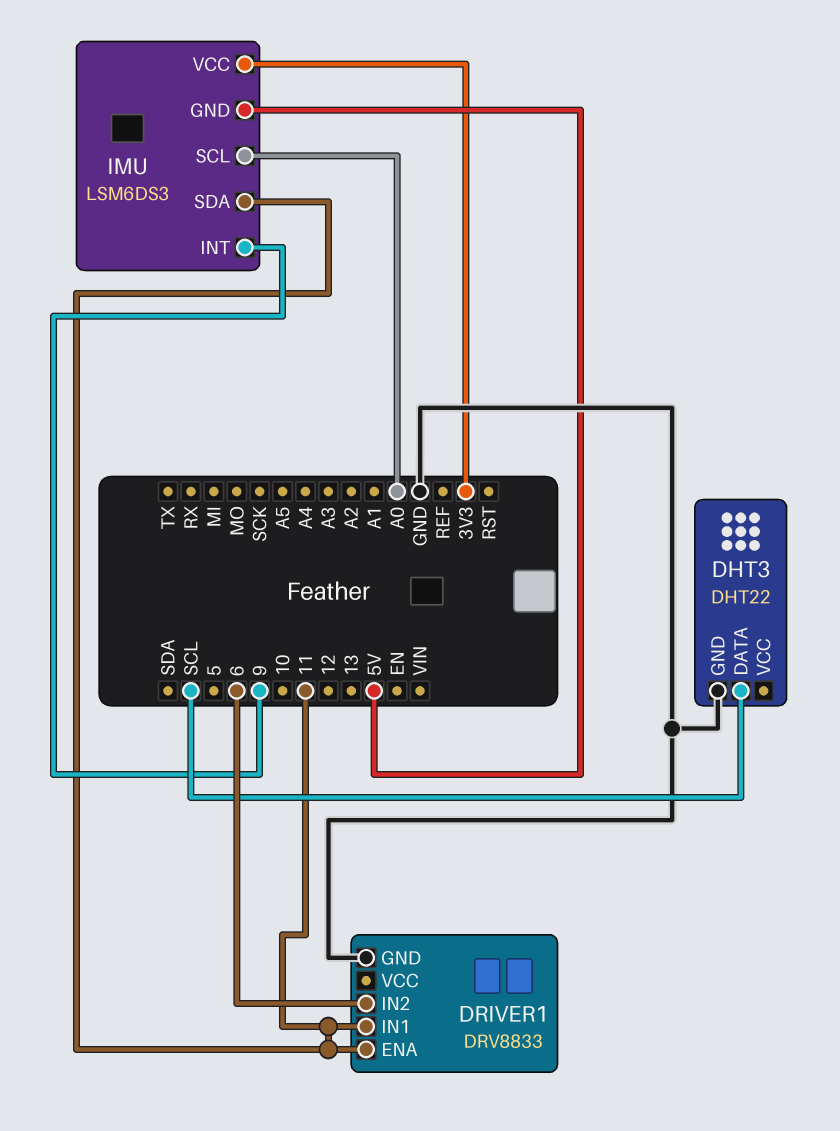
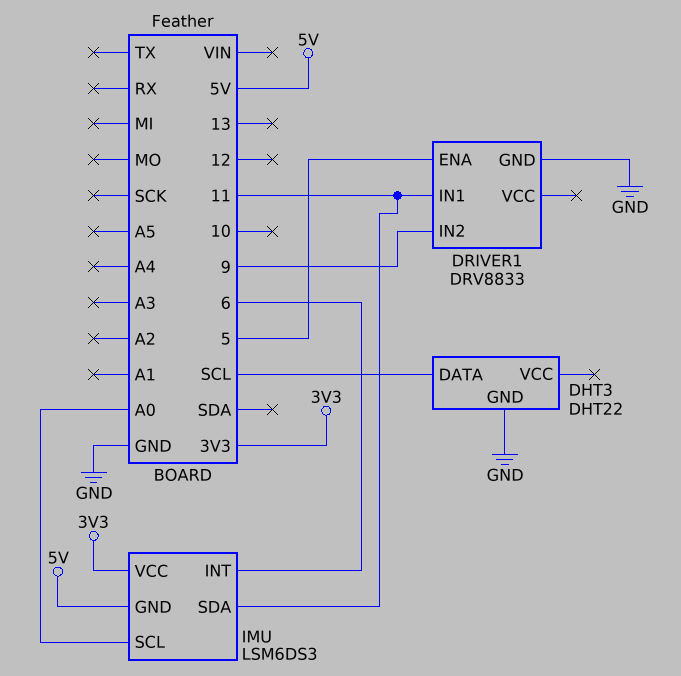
DRIVER1 pin ENA: 11 -> 5
DRIVER1 pin IN2: 6 -> 9
IMU pin INT: 9 -> 6

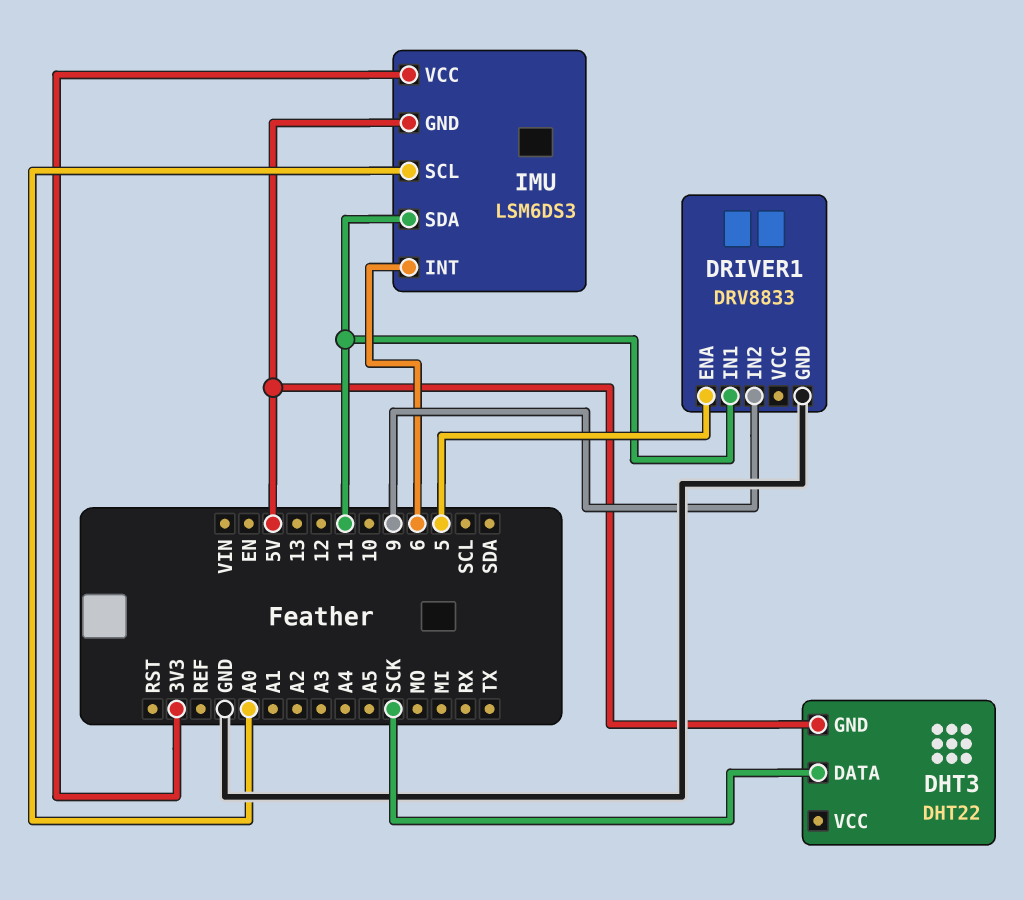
DHT3 pin DATA: SCL -> SCK
DHT3 pin GND: GND -> 5V

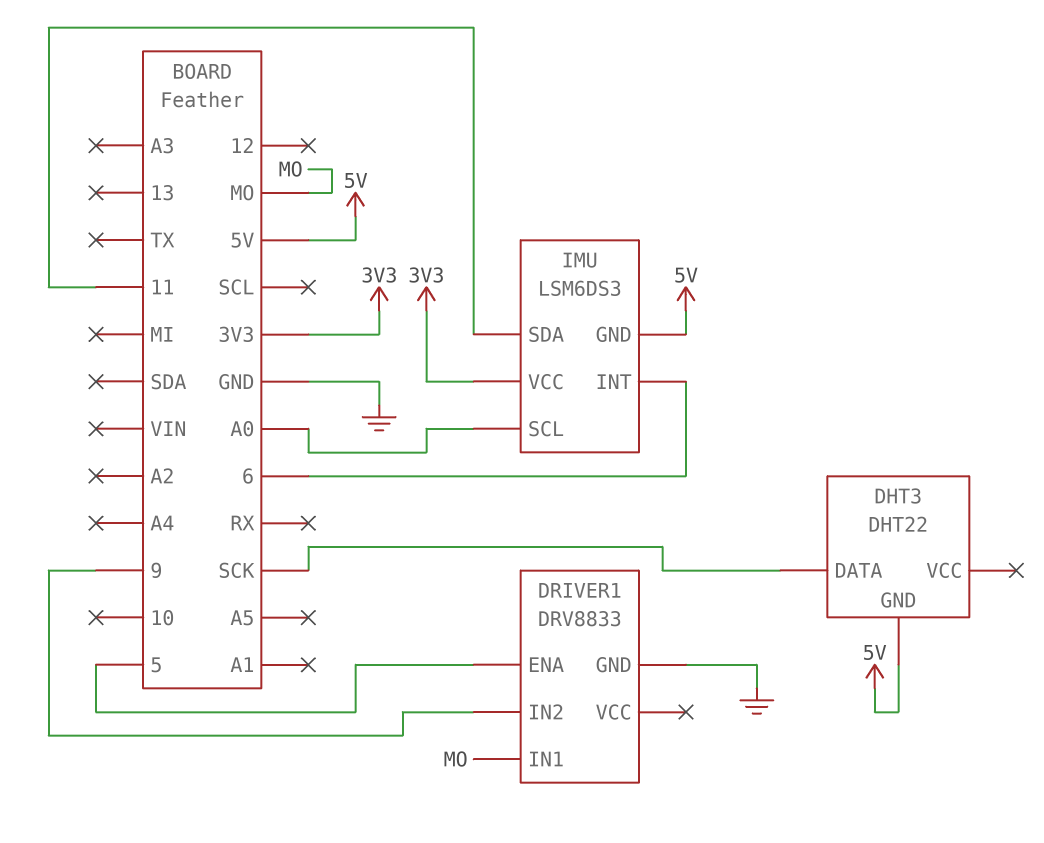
DRIVER1 pin IN1: 11 -> MO

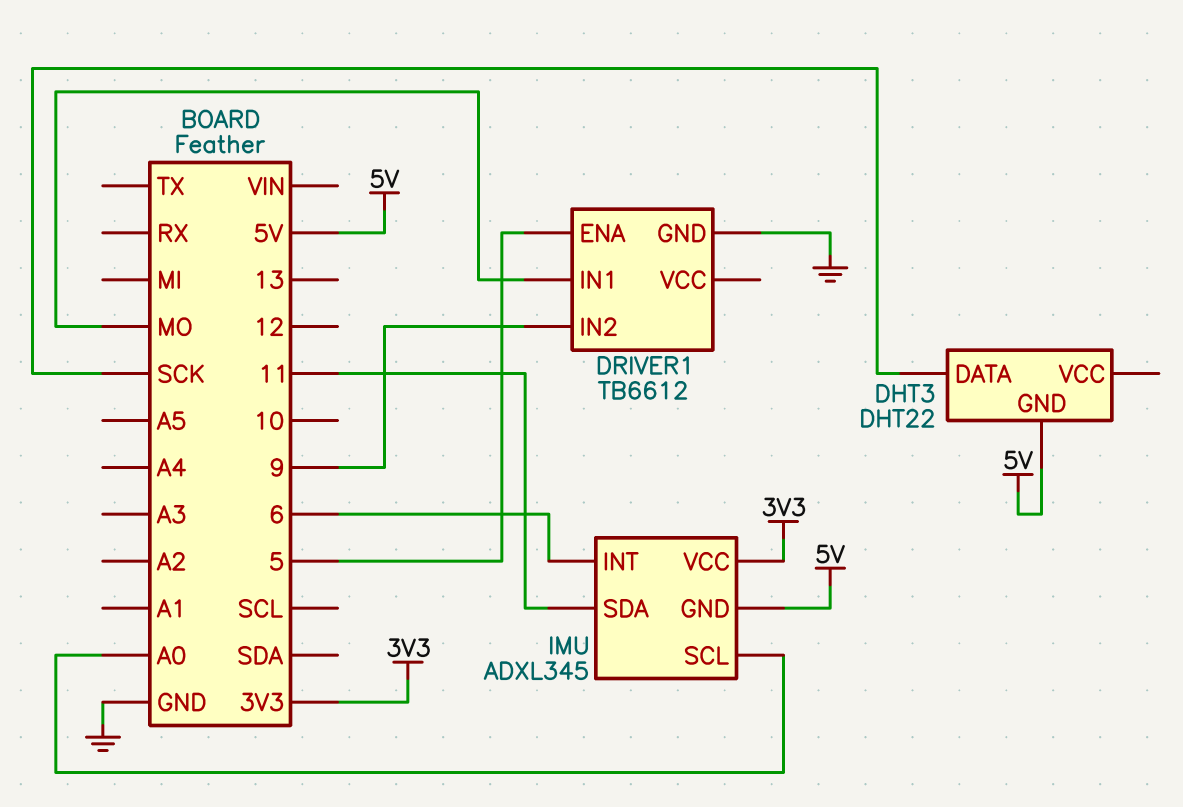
DRIVER1: DRV8833 -> TB6612
IMU: LSM6DS3 -> ADXL345

